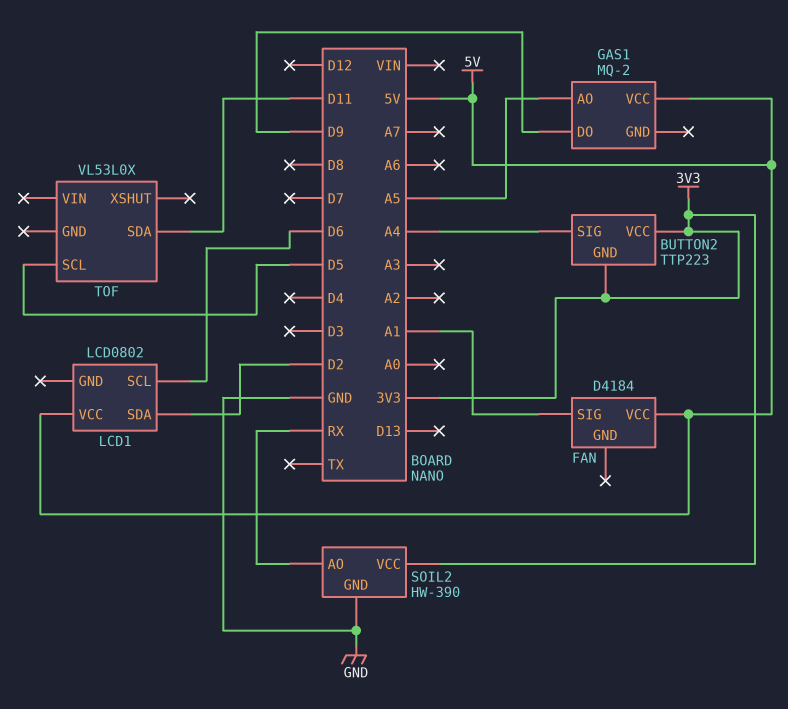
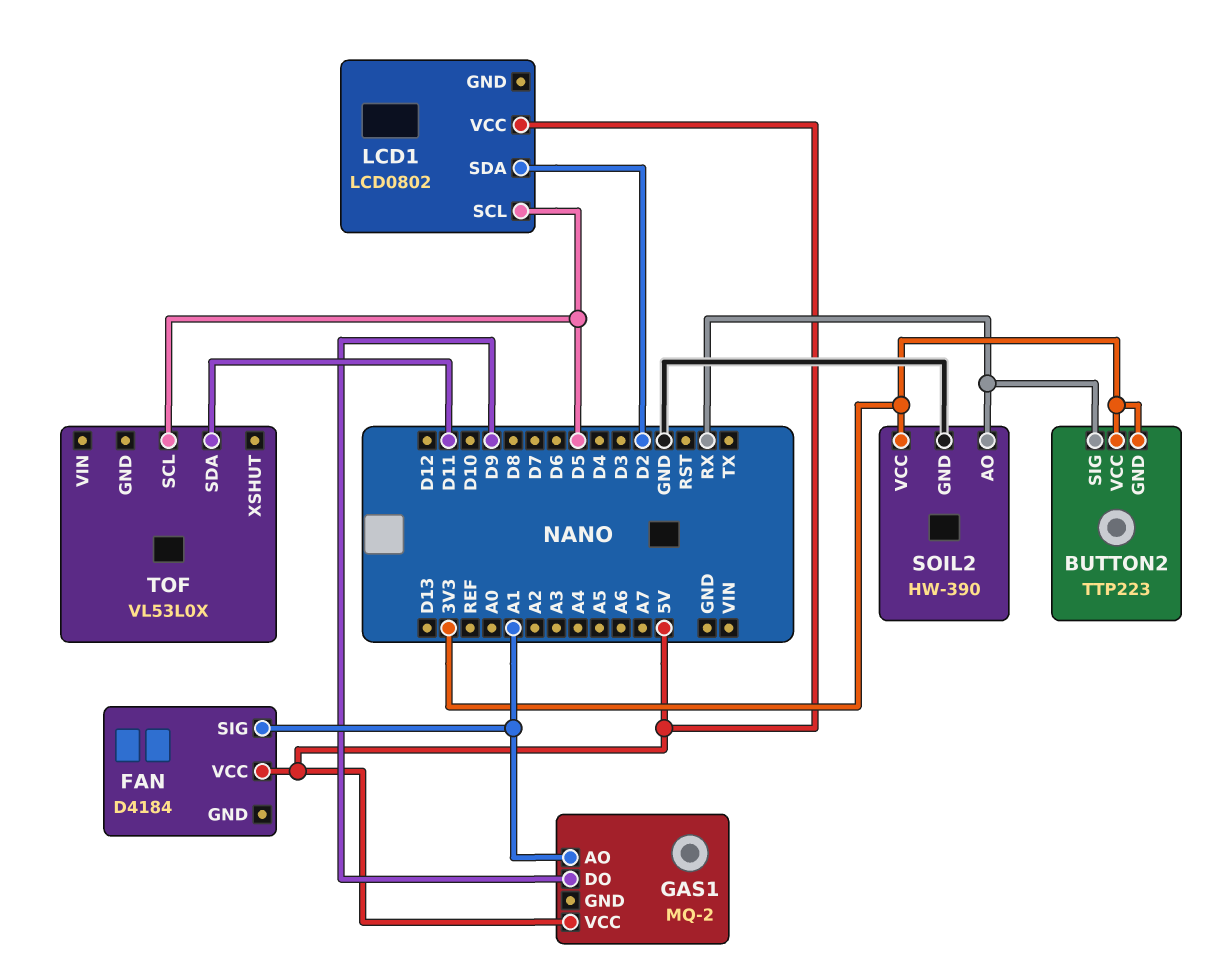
BUTTON2 pin SIG: A4 -> RX
GAS1 pin AO: A5 -> A1
LCD1 pin SCL: D6 -> D5

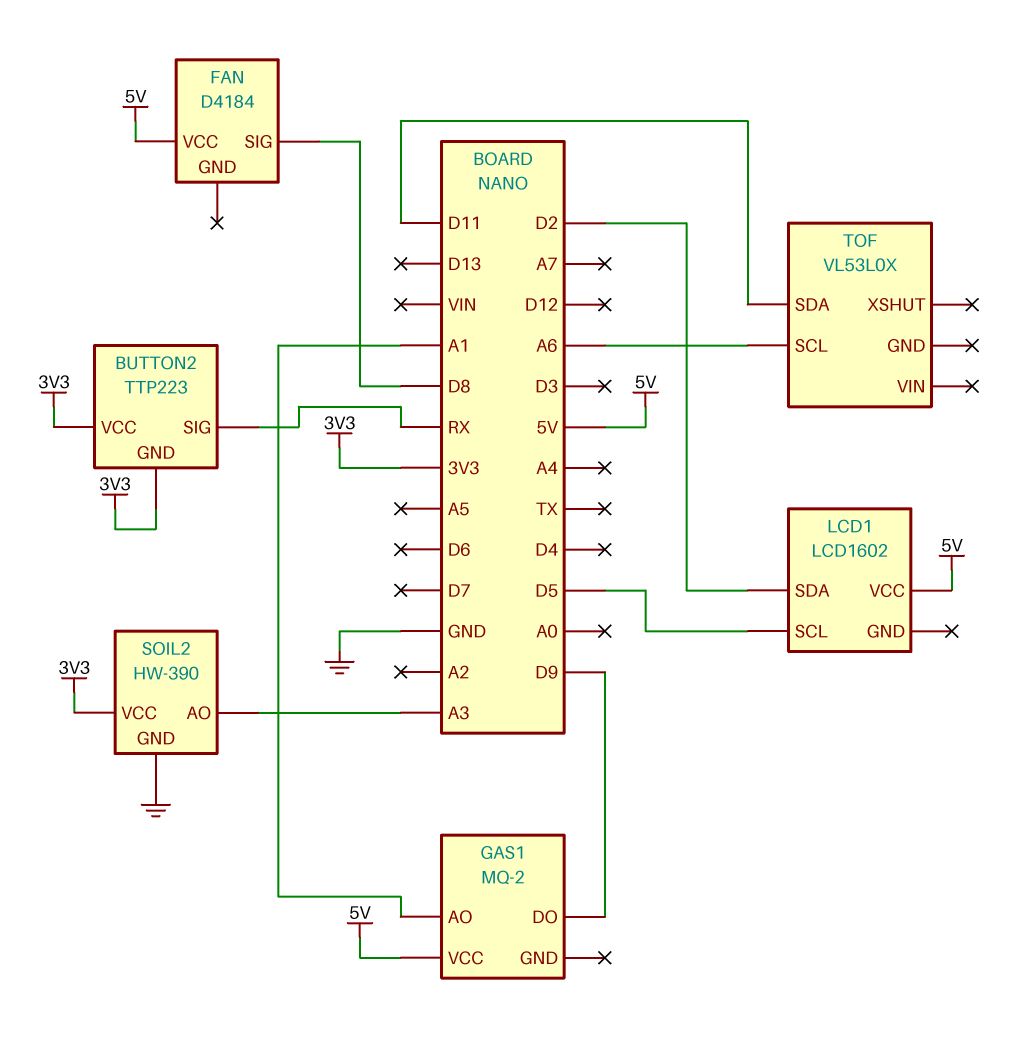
FAN pin SIG: A1 -> D8
LCD1: LCD0802 -> LCD1602
SOIL2 pin AO: RX -> A3
TOF pin SCL: D5 -> A6

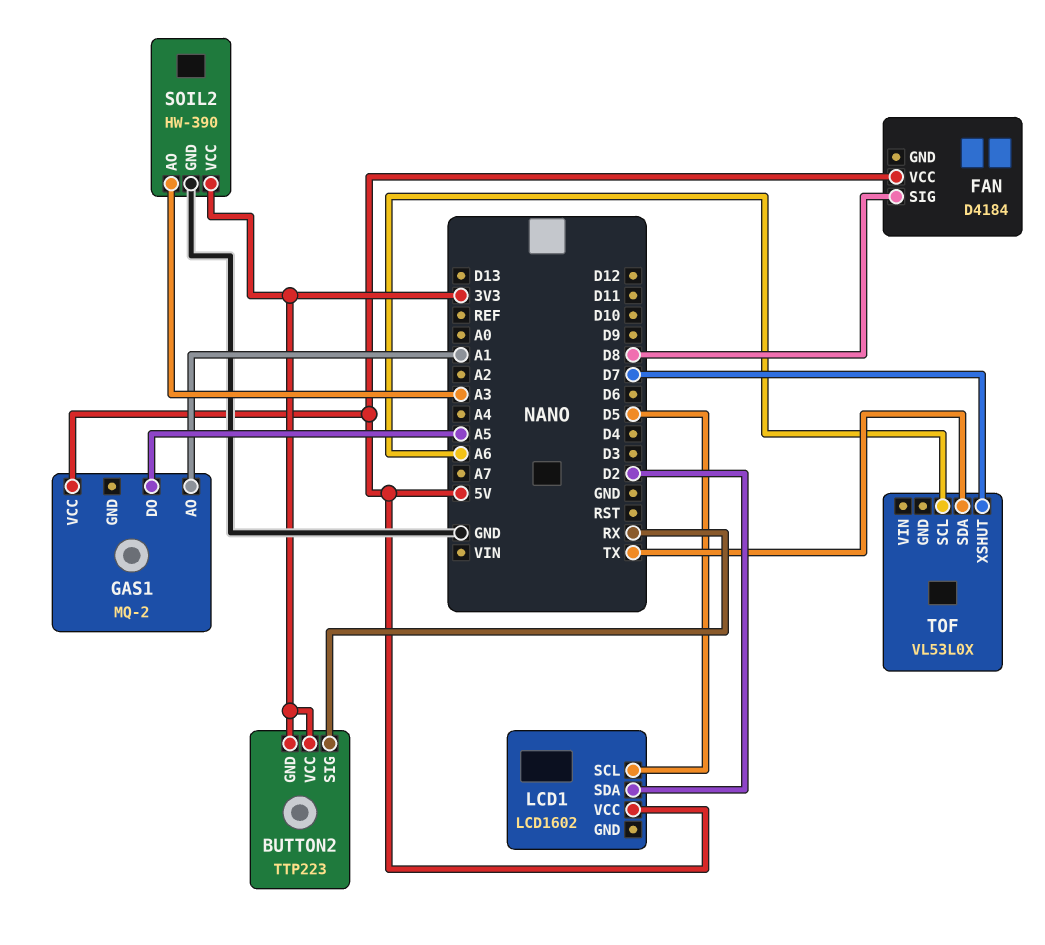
GAS1 pin DO: D9 -> A5
TOF pin SDA: D11 -> TX
TOF pin XSHUT: none -> D7

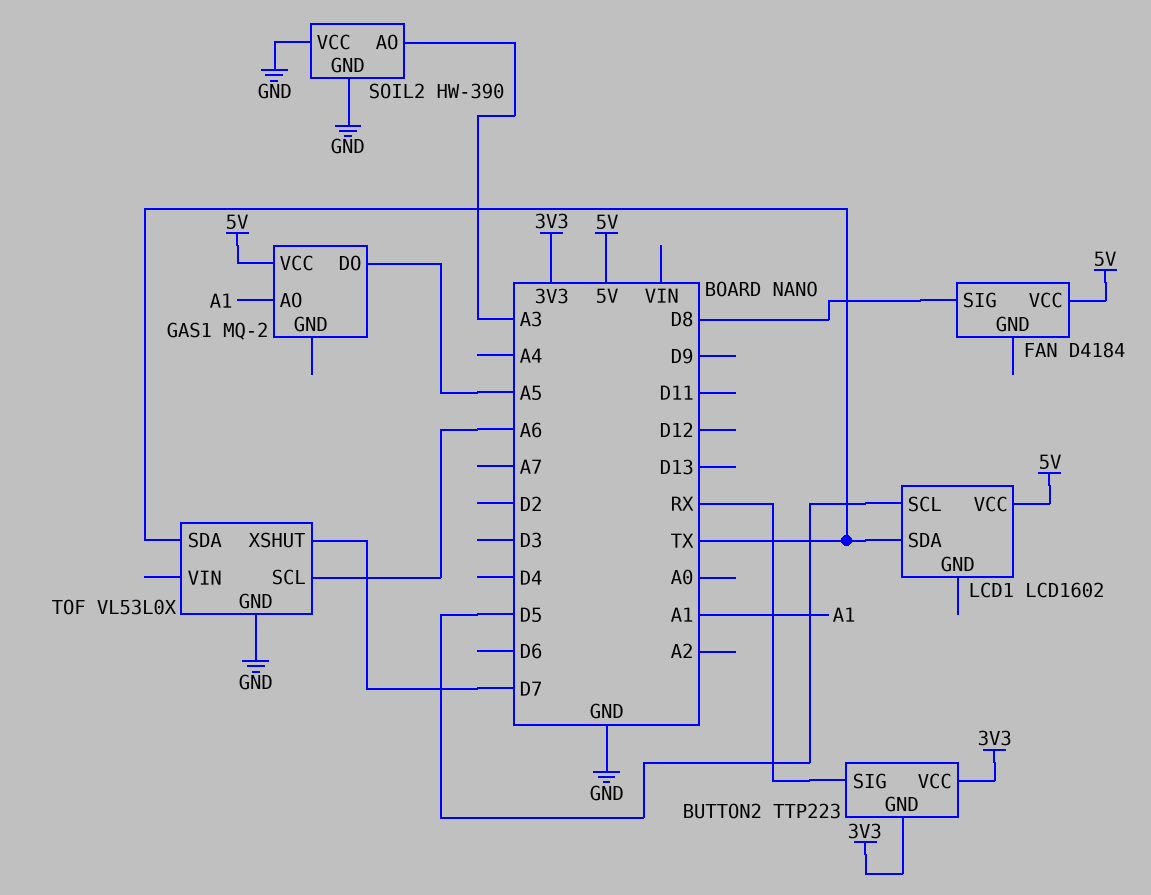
LCD1 pin SDA: D2 -> TX
SOIL2 pin VCC: 3V3 -> GND
TOF pin GND: none -> GND

